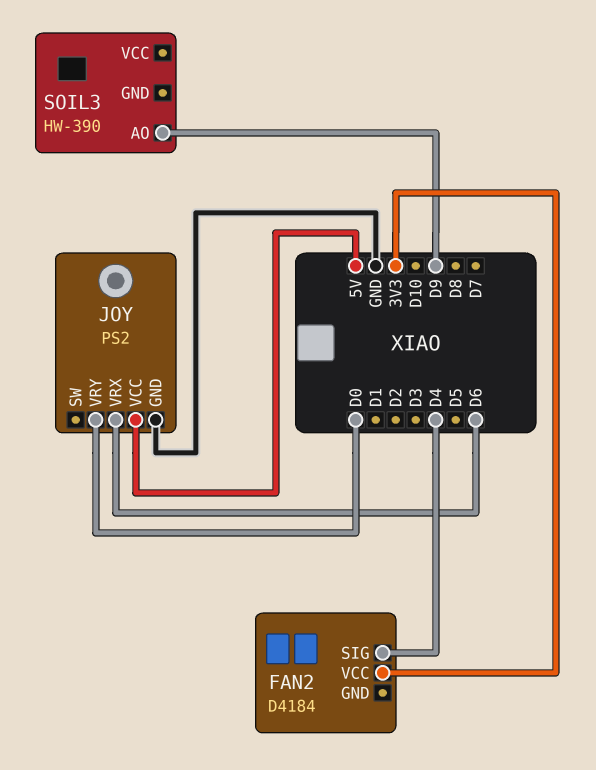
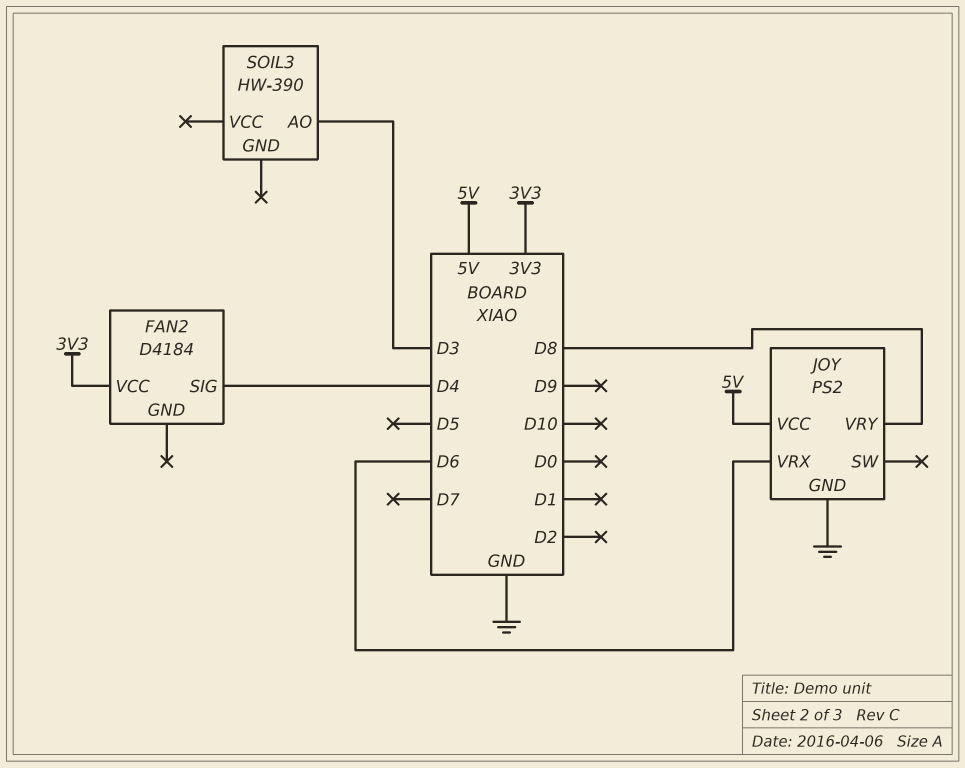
JOY pin VRY: D0 -> D8
SOIL3 pin AO: D9 -> D3

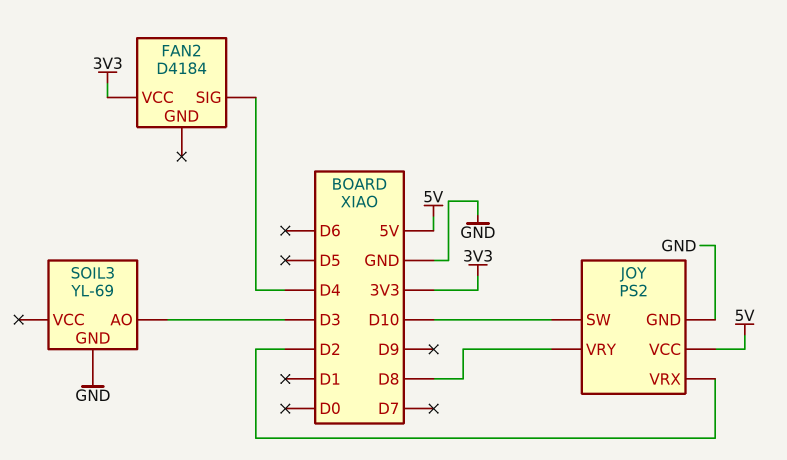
JOY pin SW: none -> D10
JOY pin VRX: D6 -> D2
SOIL3: HW-390 -> YL-69
SOIL3 pin GND: none -> GND

